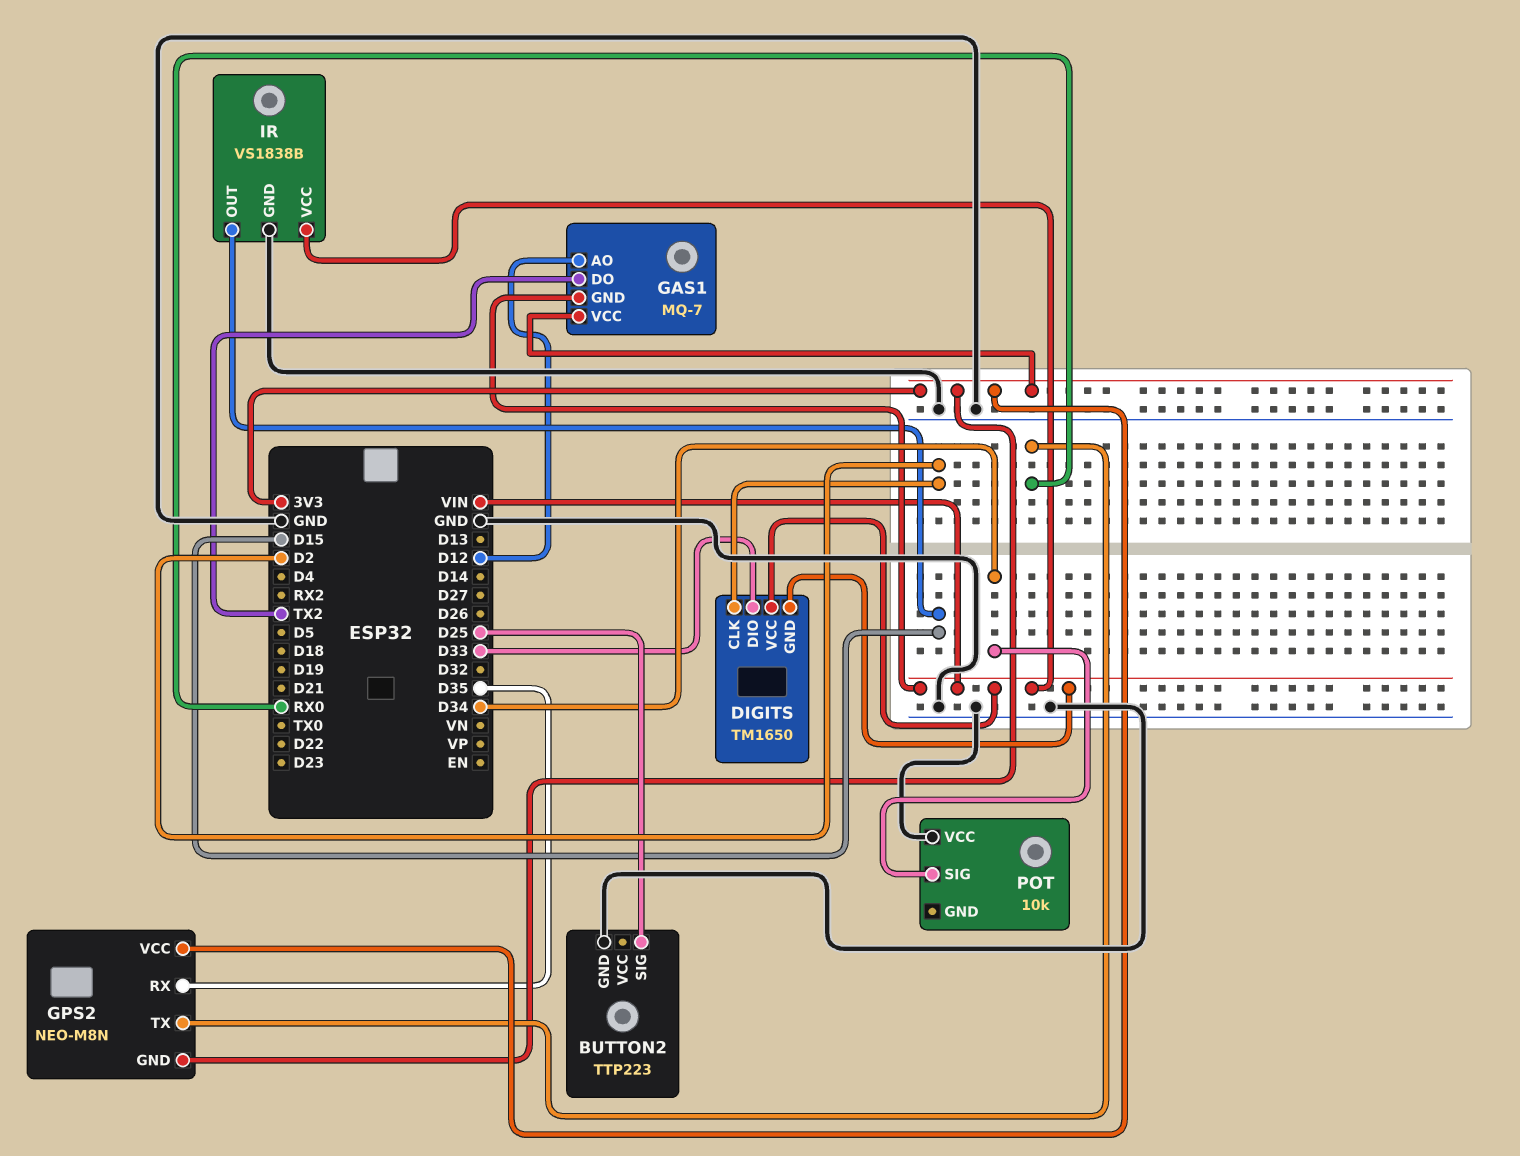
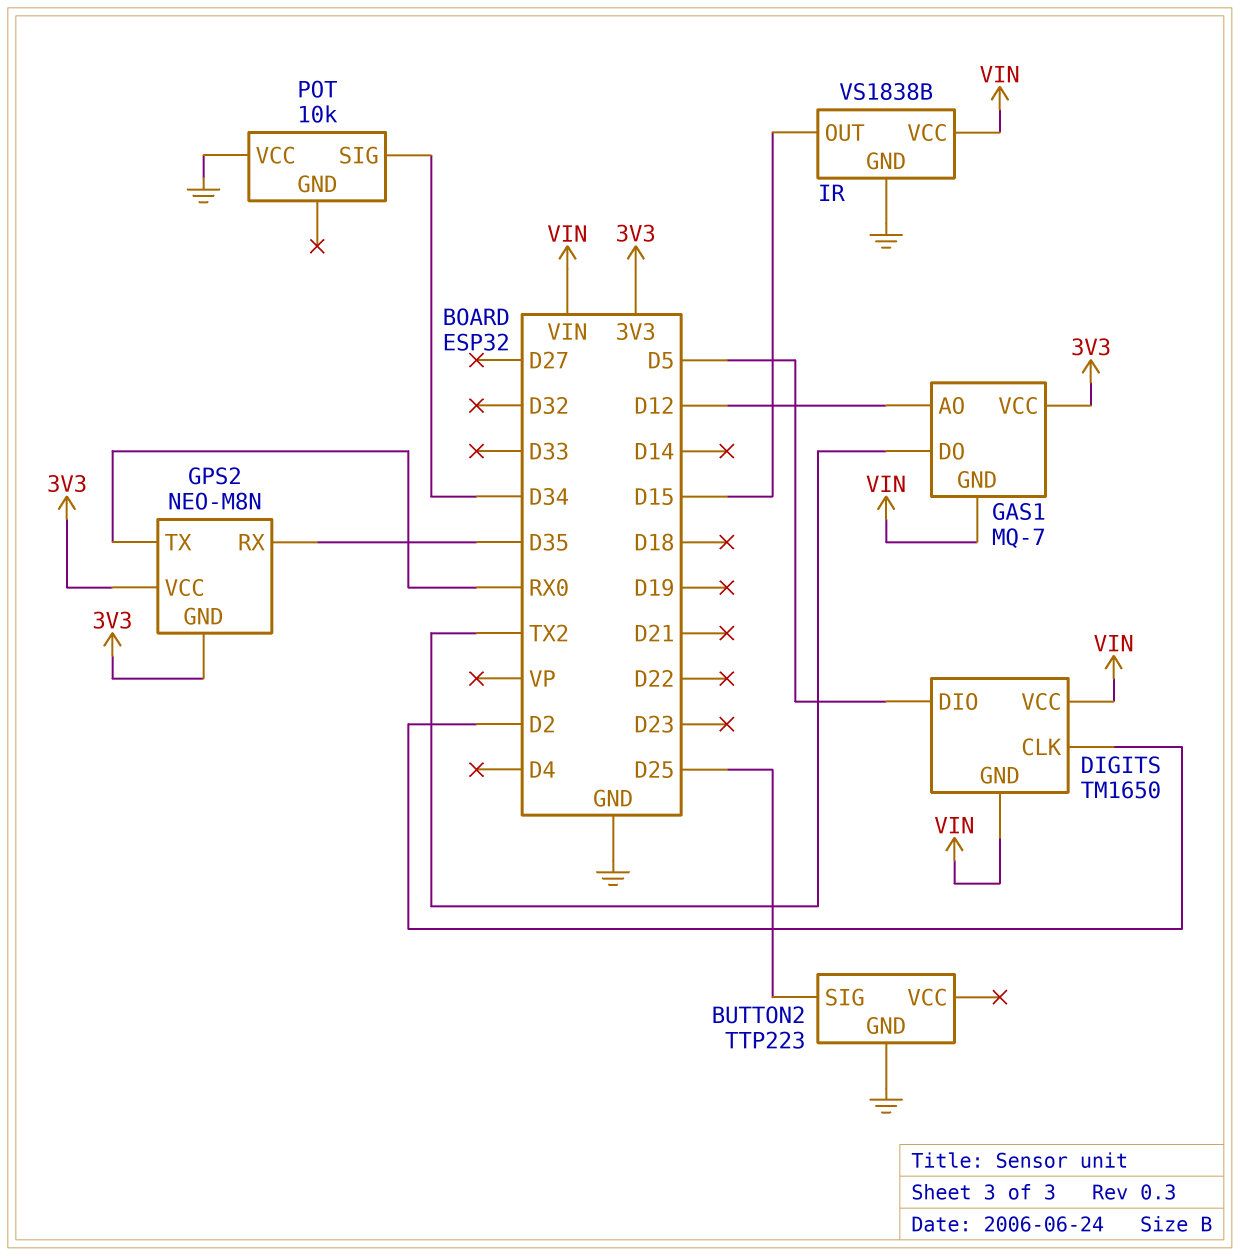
DIGITS pin DIO: D33 -> D5

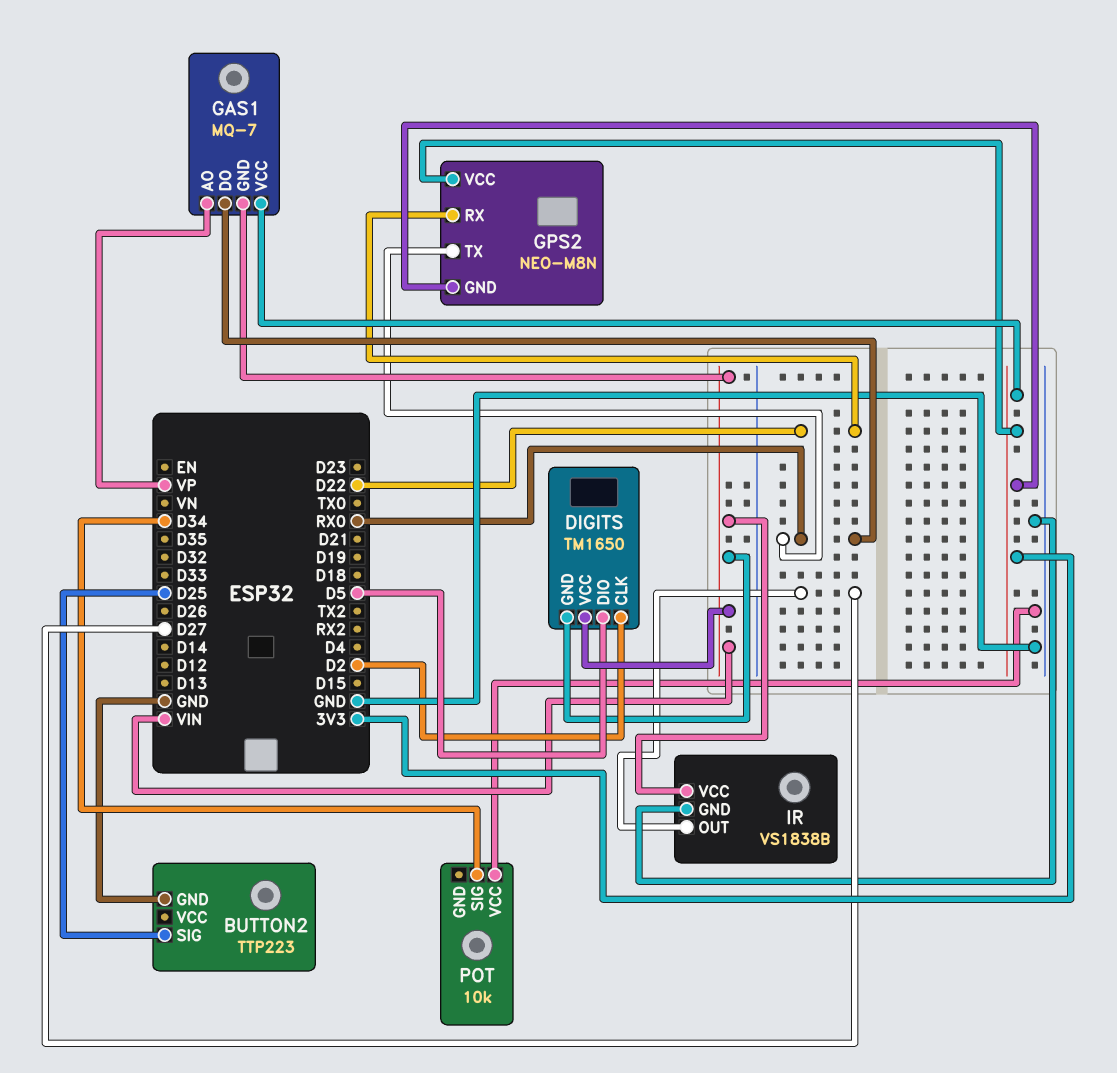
GAS1 pin AO: D12 -> VP
GAS1 pin DO: TX2 -> RX0
GPS2 pin RX: D35 -> D22
IR pin OUT: D15 -> D27

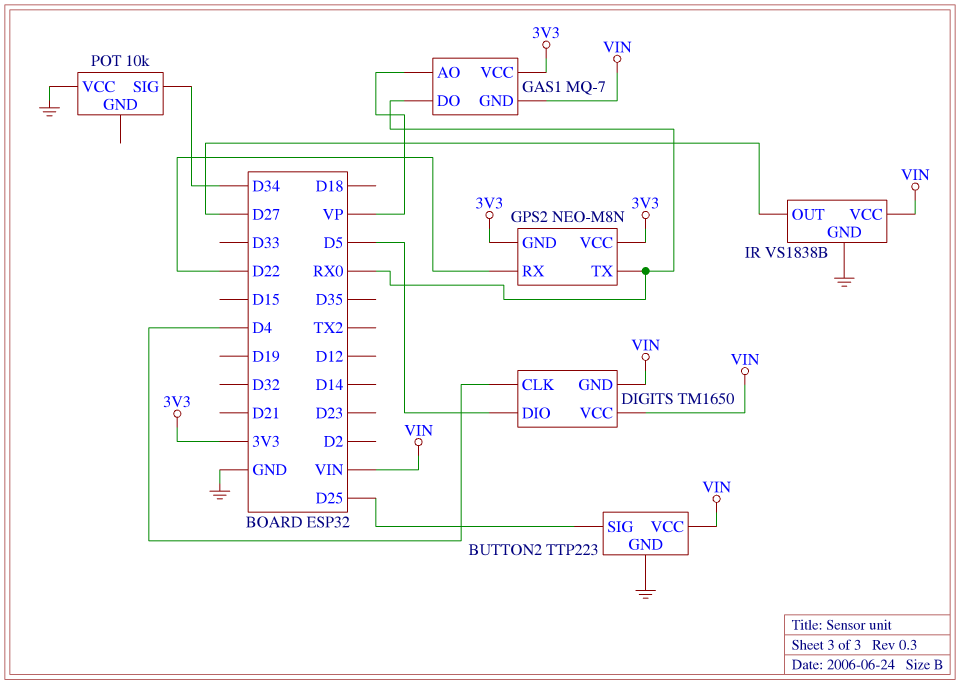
BUTTON2 pin VCC: none -> VIN
DIGITS pin CLK: D2 -> D4

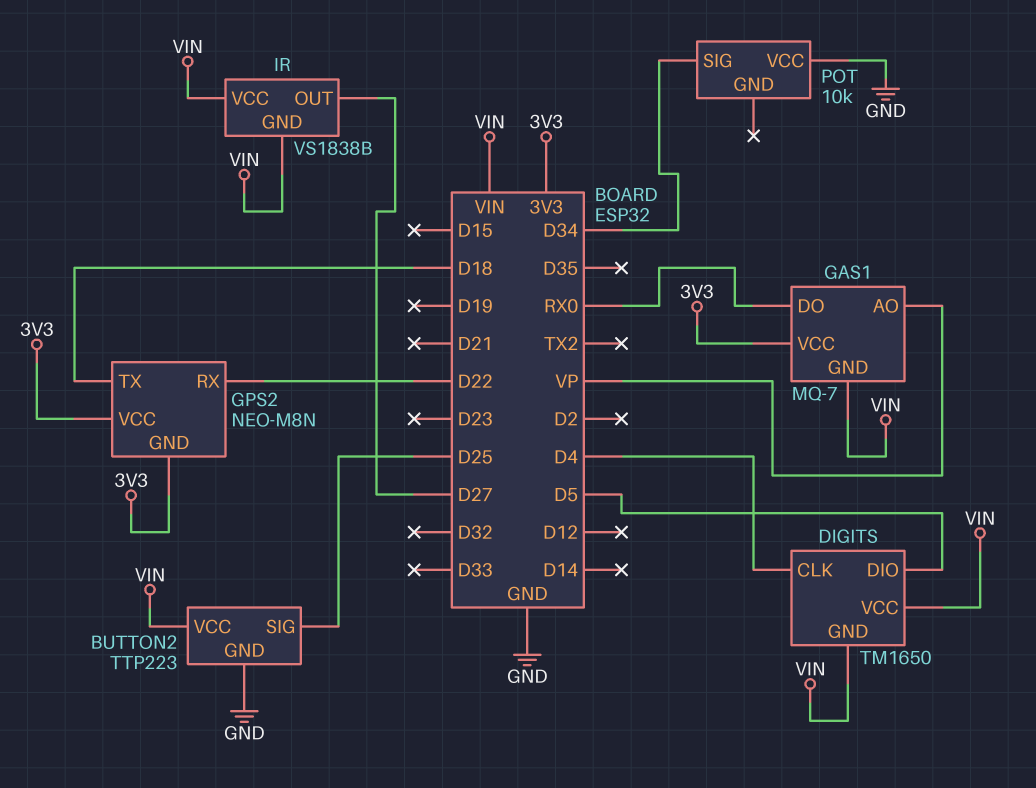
GPS2 pin TX: RX0 -> D18
IR pin GND: GND -> VIN

